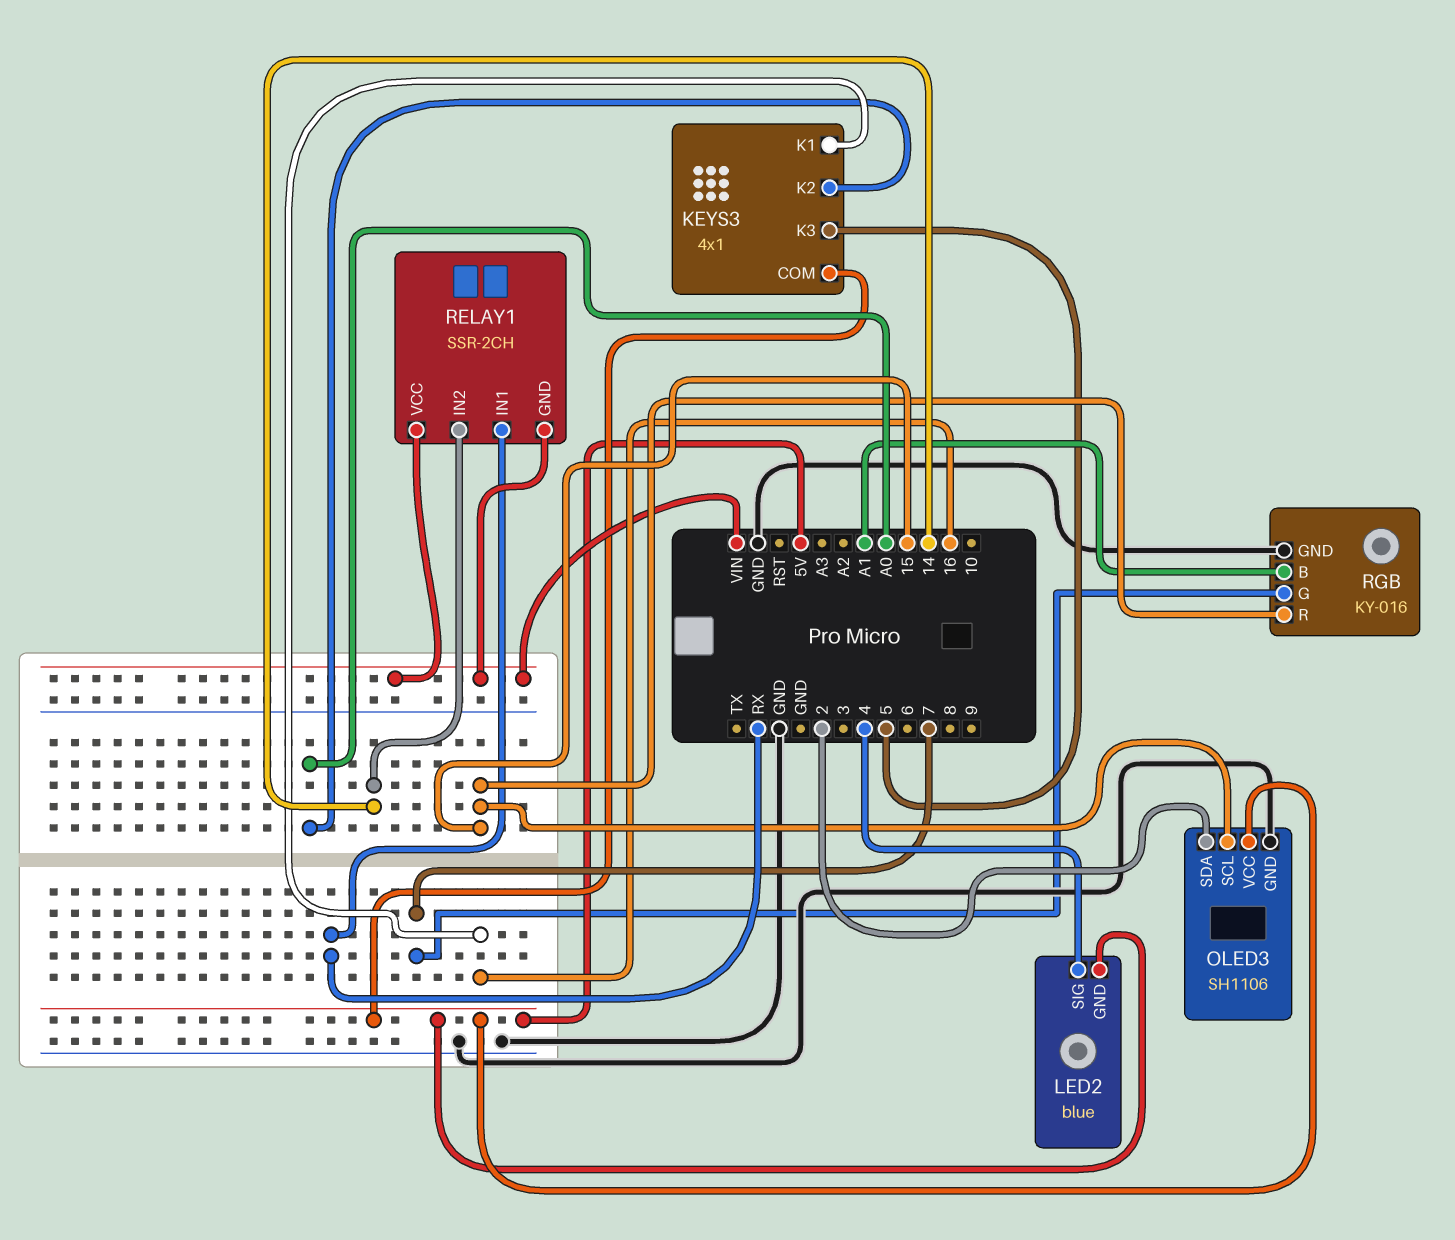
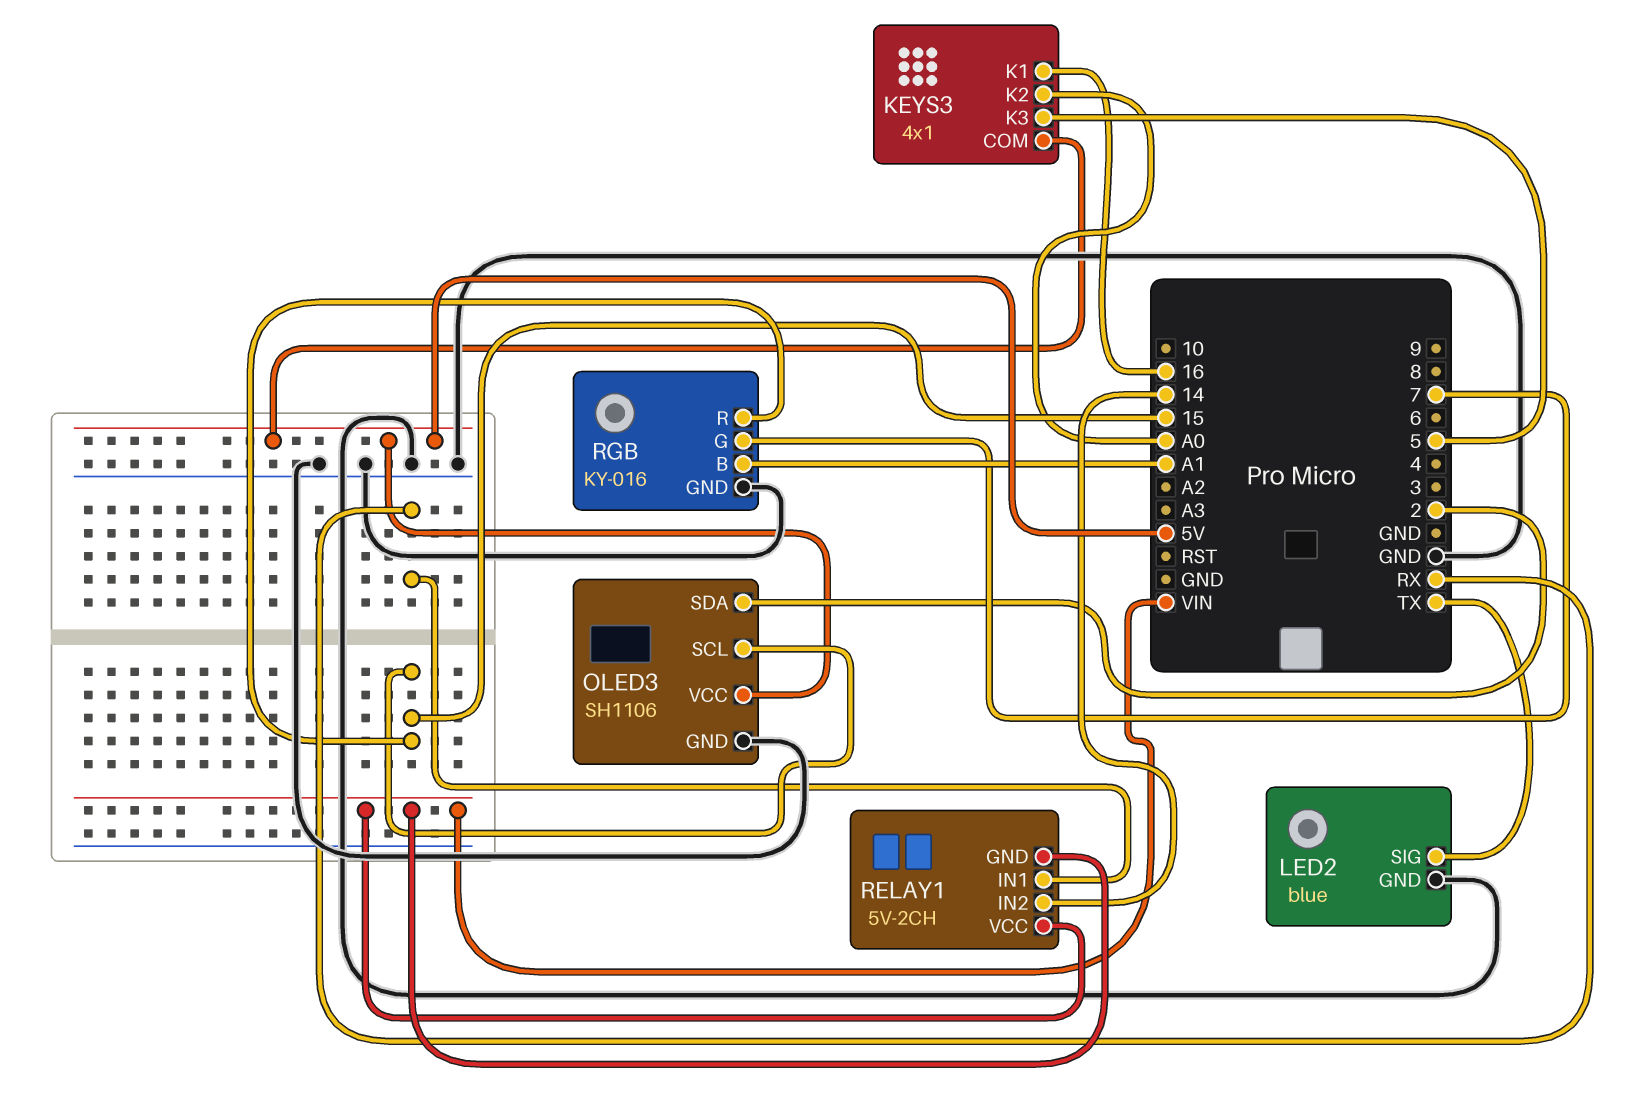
LED2 pin GND: 5V -> GND
LED2 pin SIG: 4 -> TX
RELAY1: SSR-2CH -> 5V-2CH

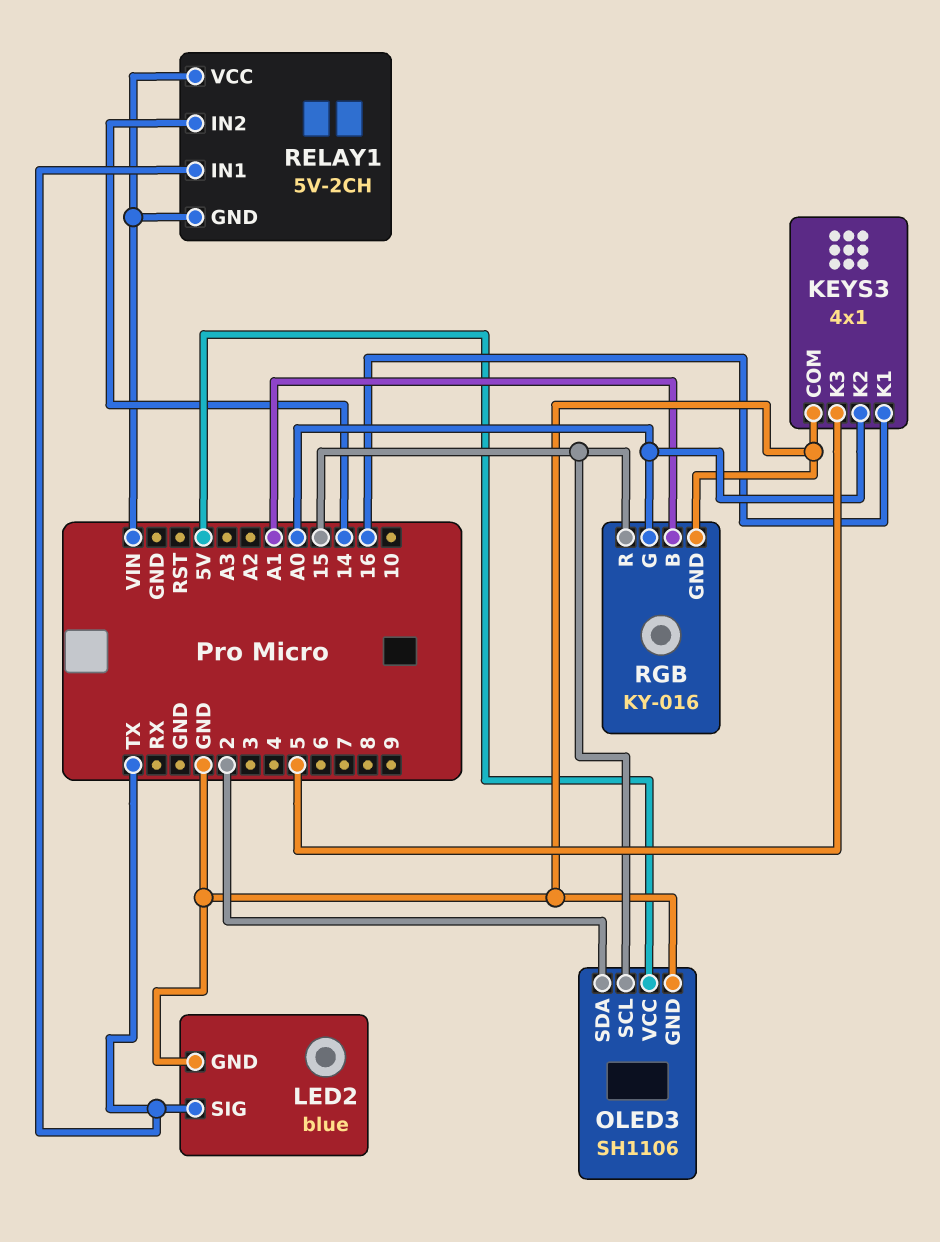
KEYS3 pin COM: 5V -> GND
RELAY1 pin IN1: RX -> TX
RGB pin G: 7 -> A0

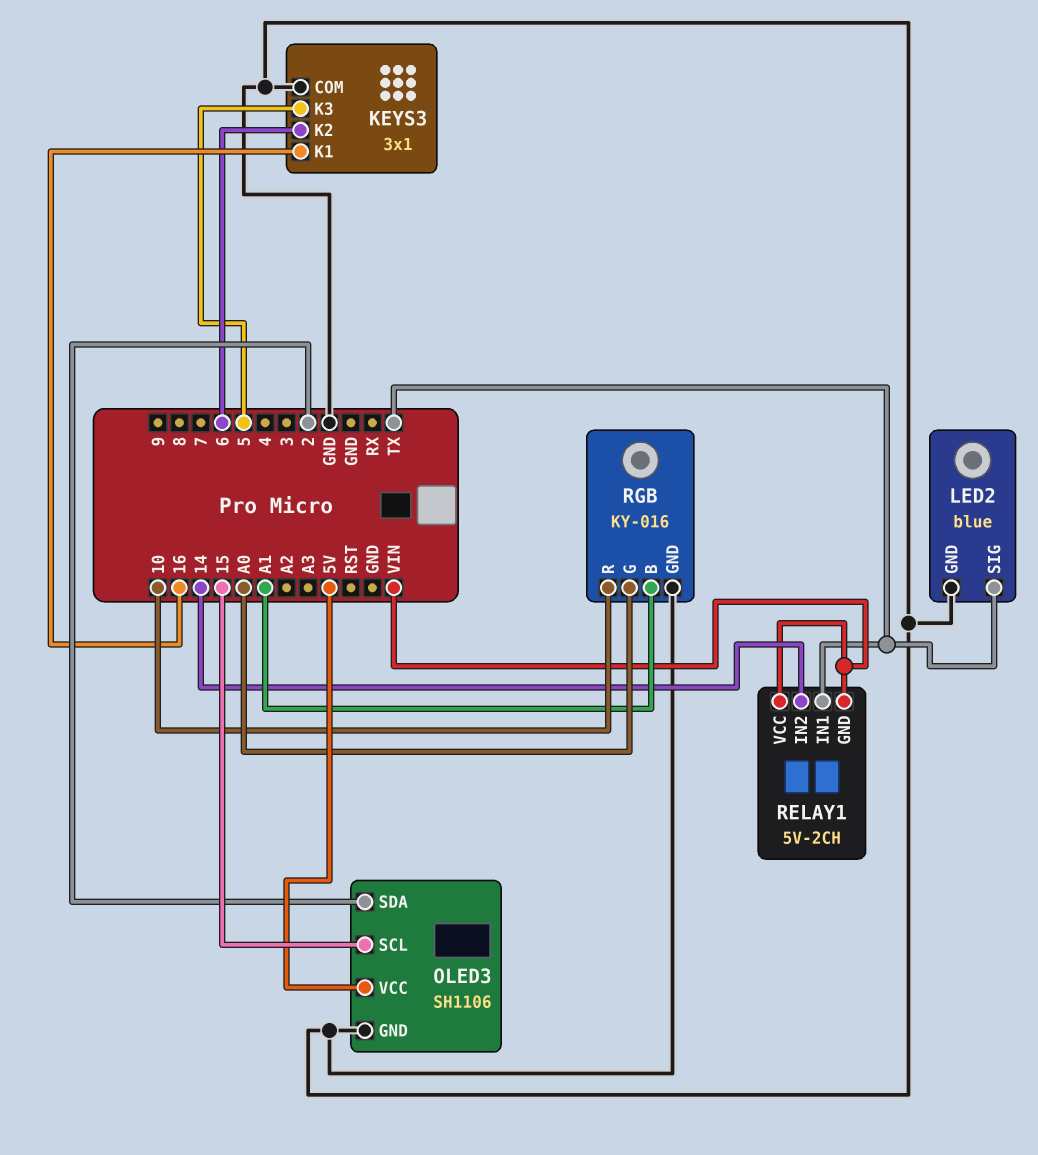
KEYS3: 4x1 -> 3x1
KEYS3 pin K2: A0 -> 6
RGB pin R: 15 -> 10

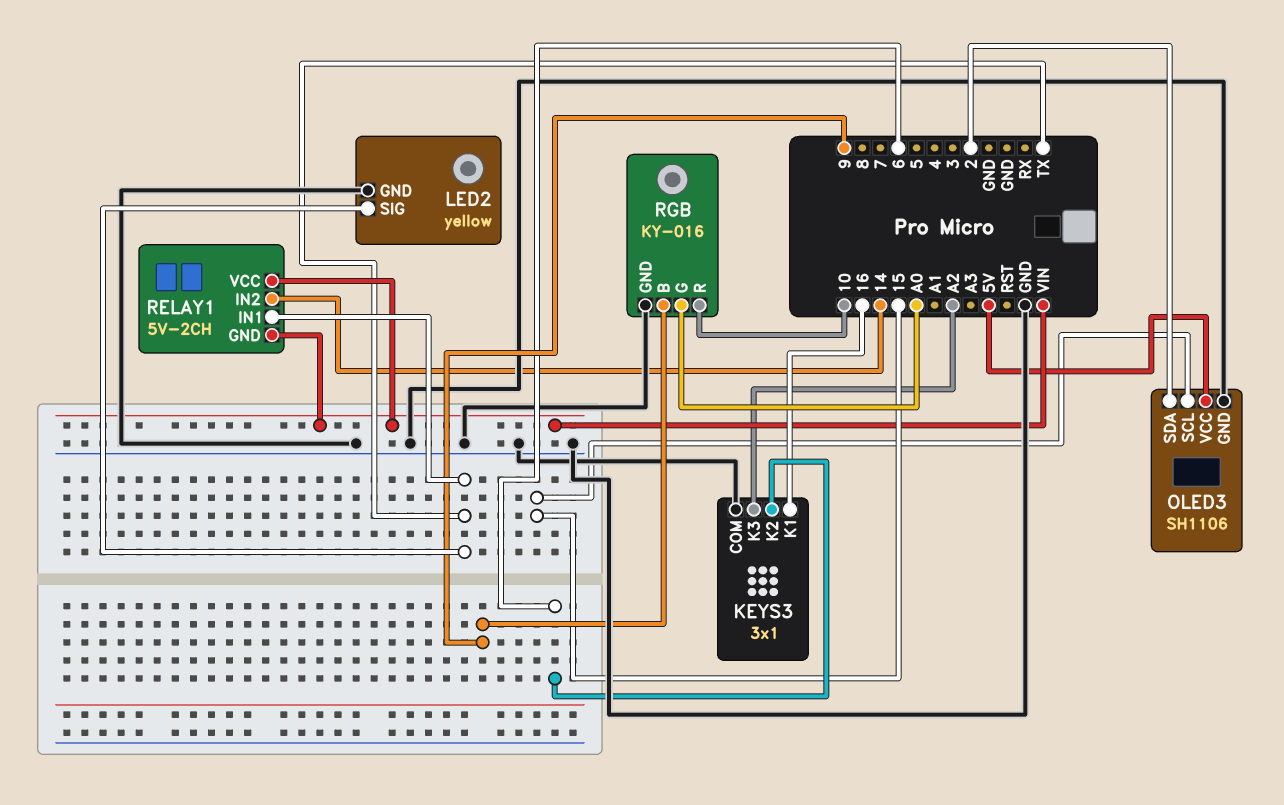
KEYS3 pin K3: 5 -> A2
LED2: blue -> yellow
RGB pin B: A1 -> 9

